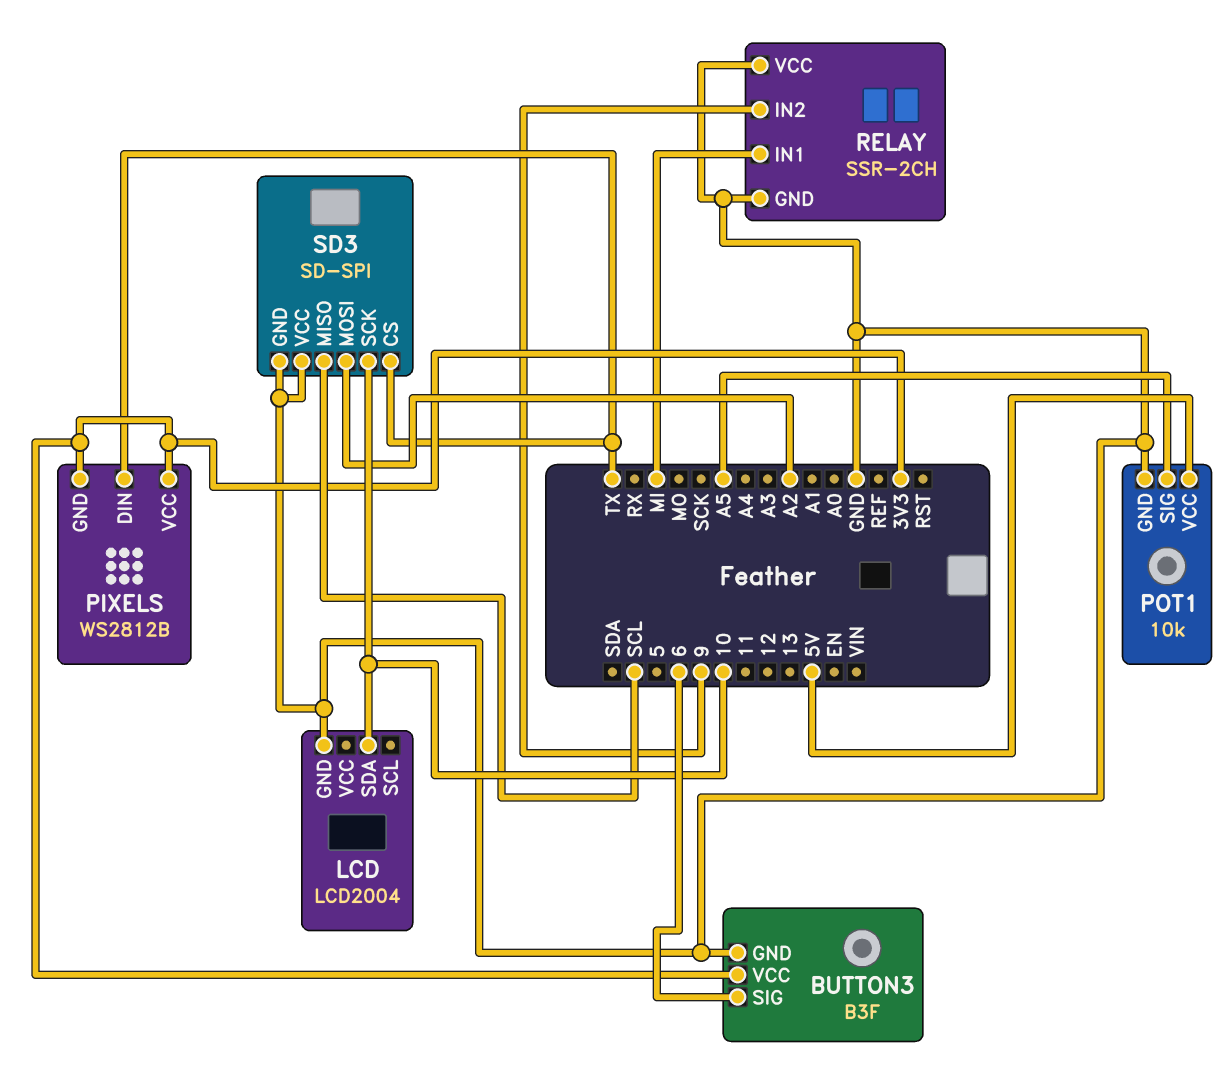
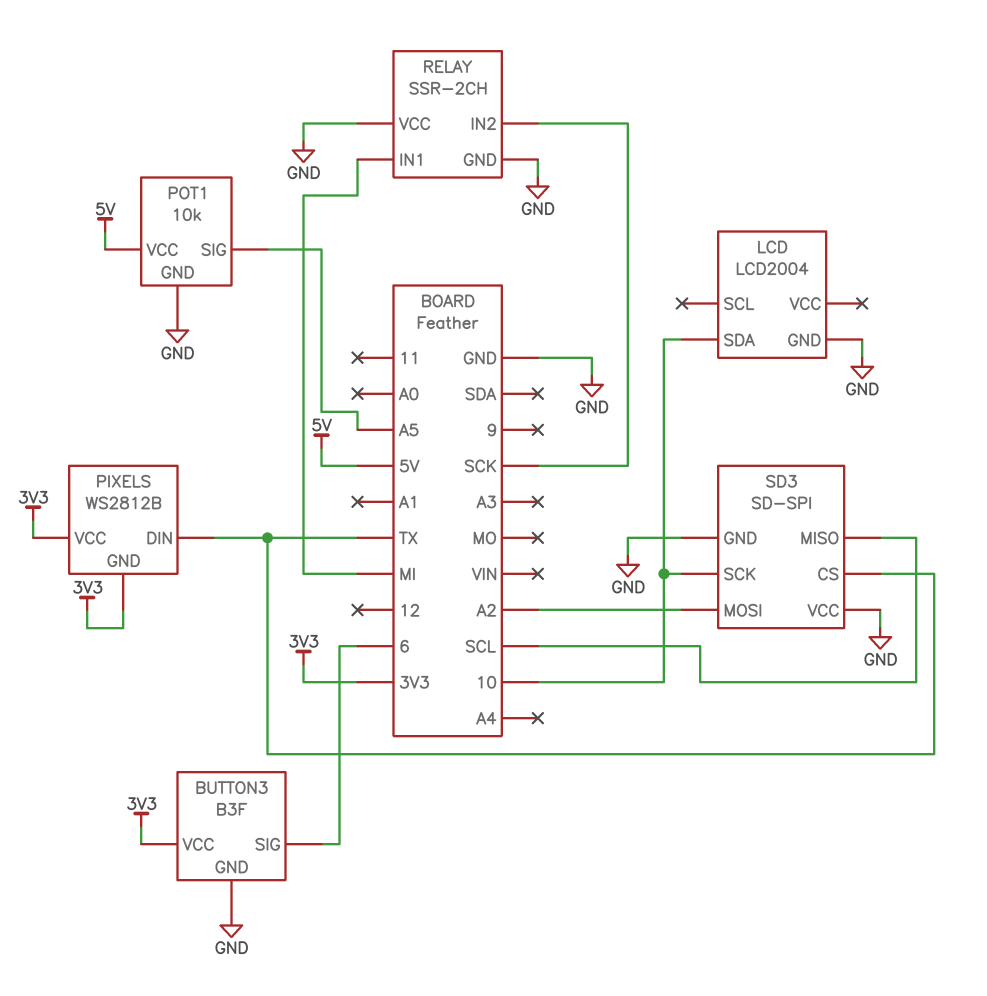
RELAY pin IN2: 9 -> SCK

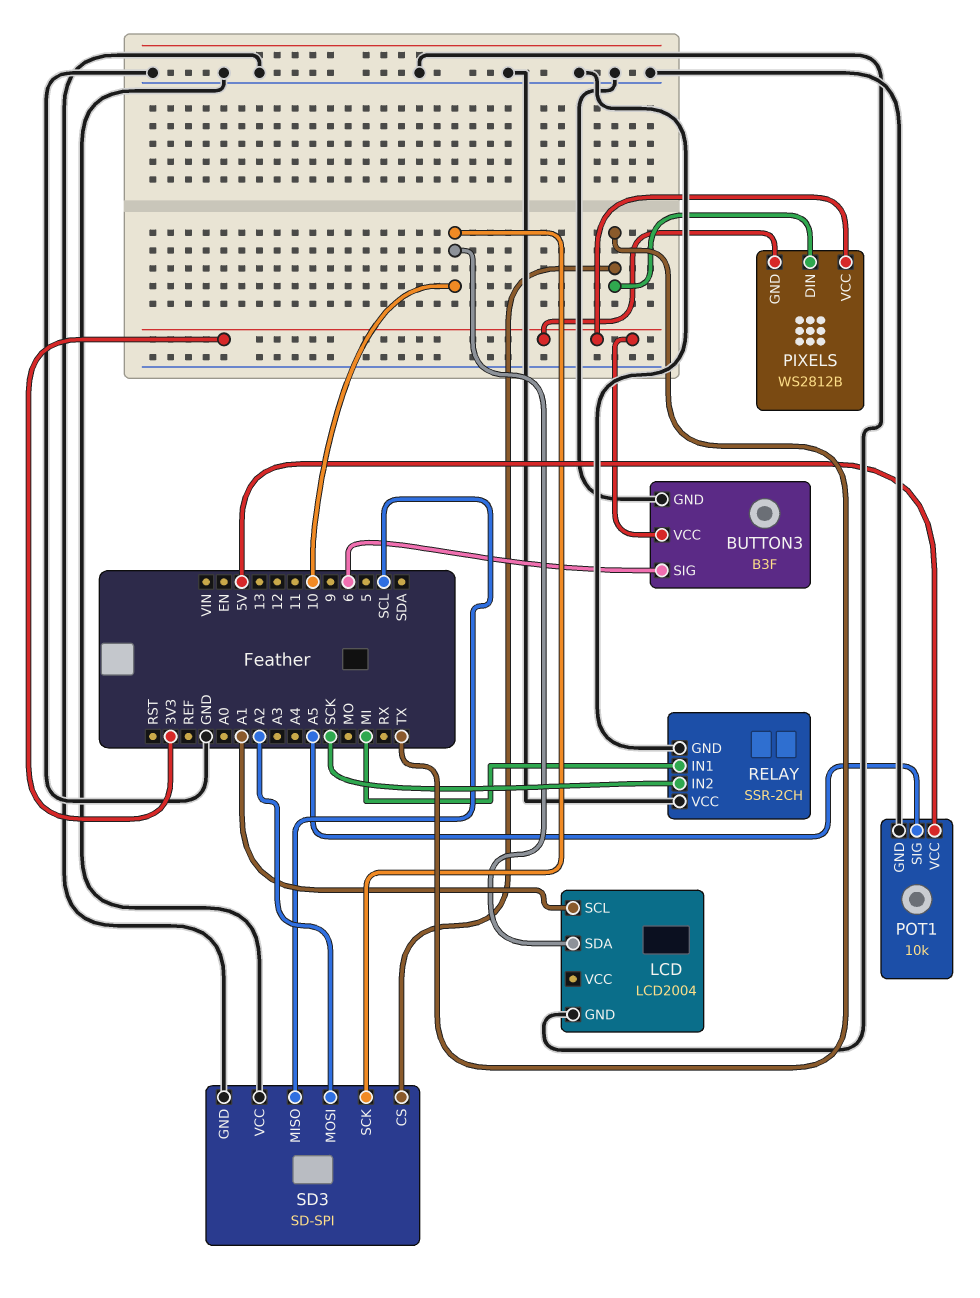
LCD pin SCL: none -> A1

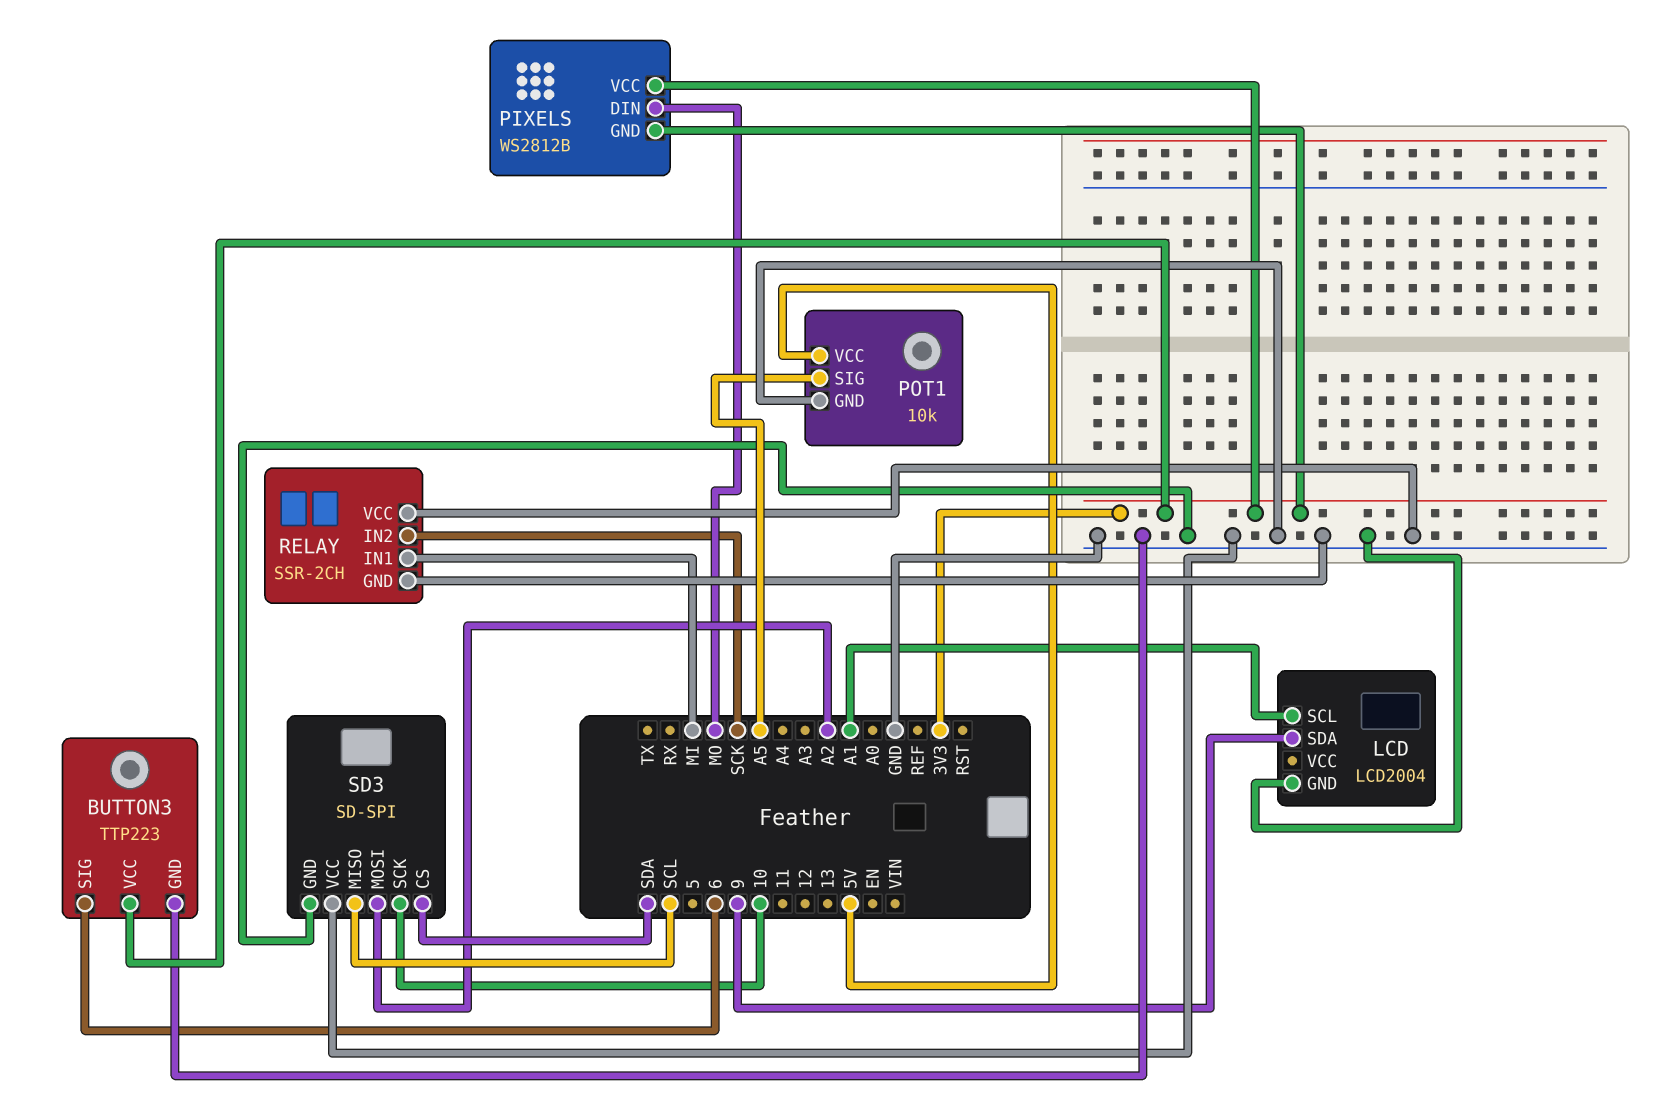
BUTTON3: B3F -> TTP223
LCD pin SDA: 10 -> 9
PIXELS pin DIN: TX -> MO
SD3 pin CS: TX -> SDA

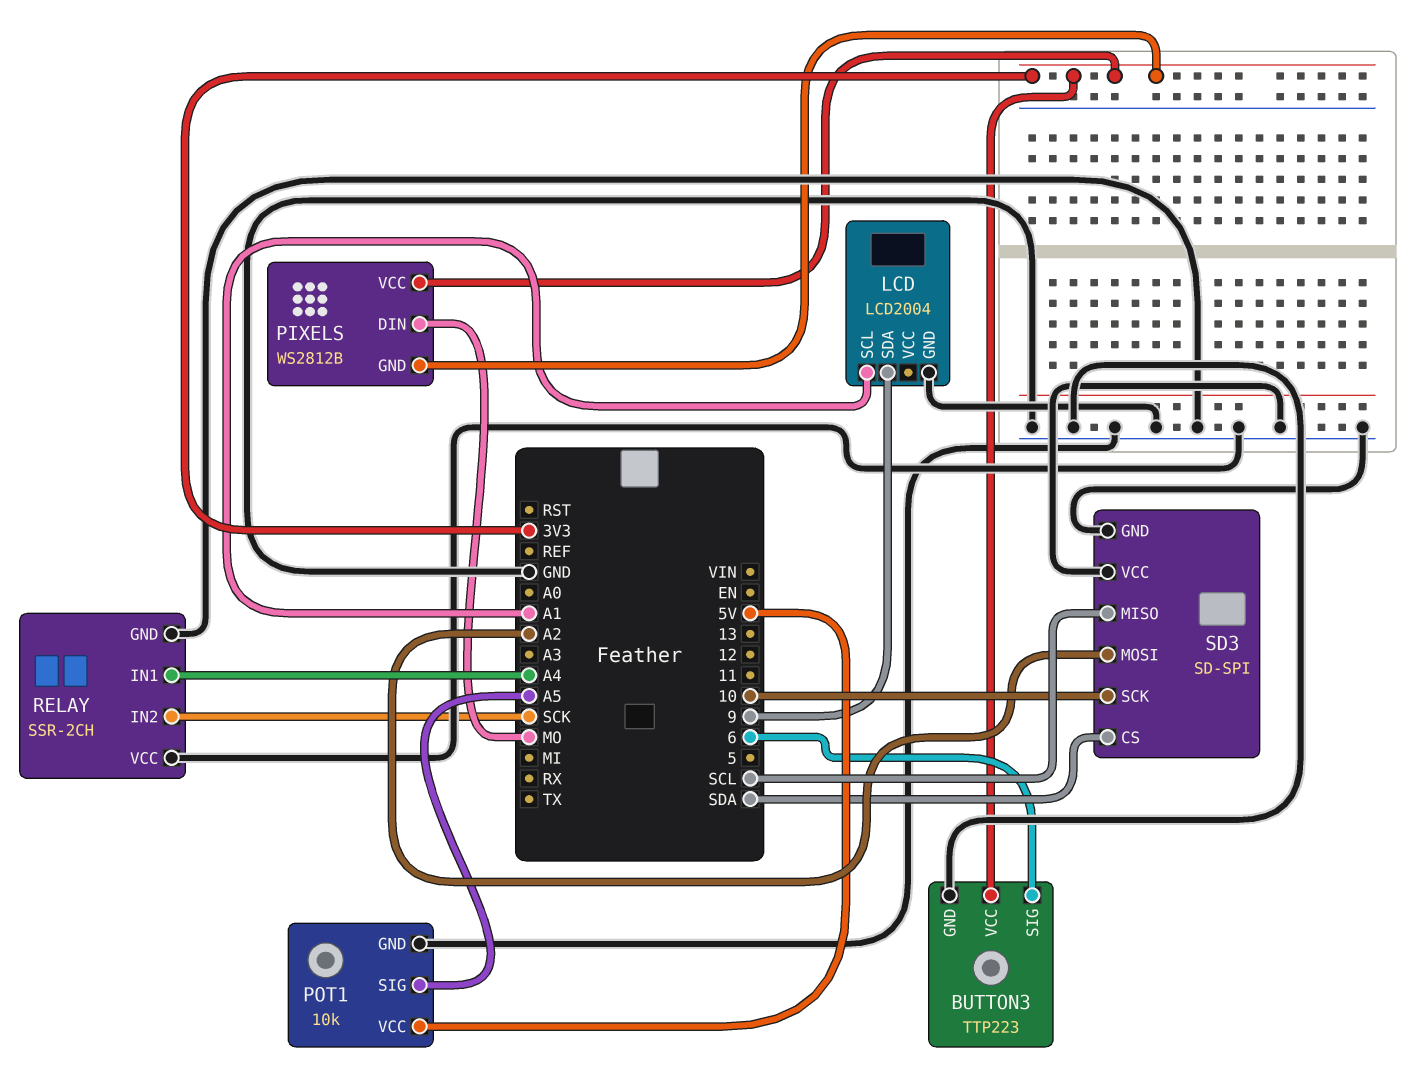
RELAY pin IN1: MI -> A4

